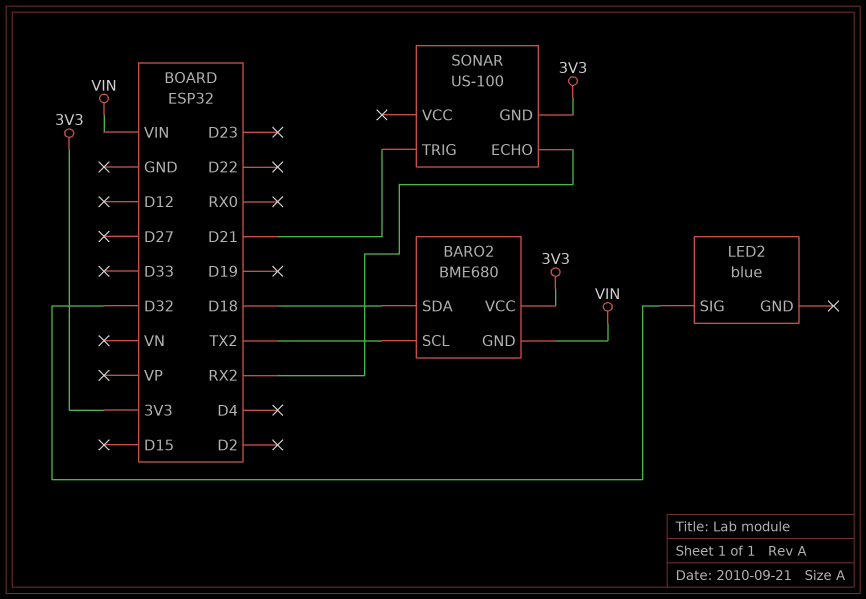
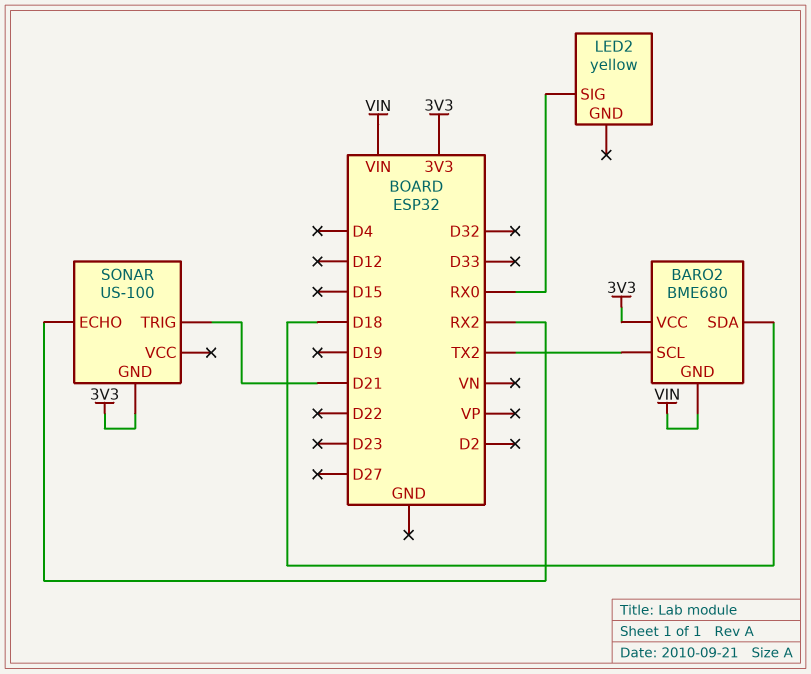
LED2: blue -> yellow
LED2 pin SIG: D32 -> RX0

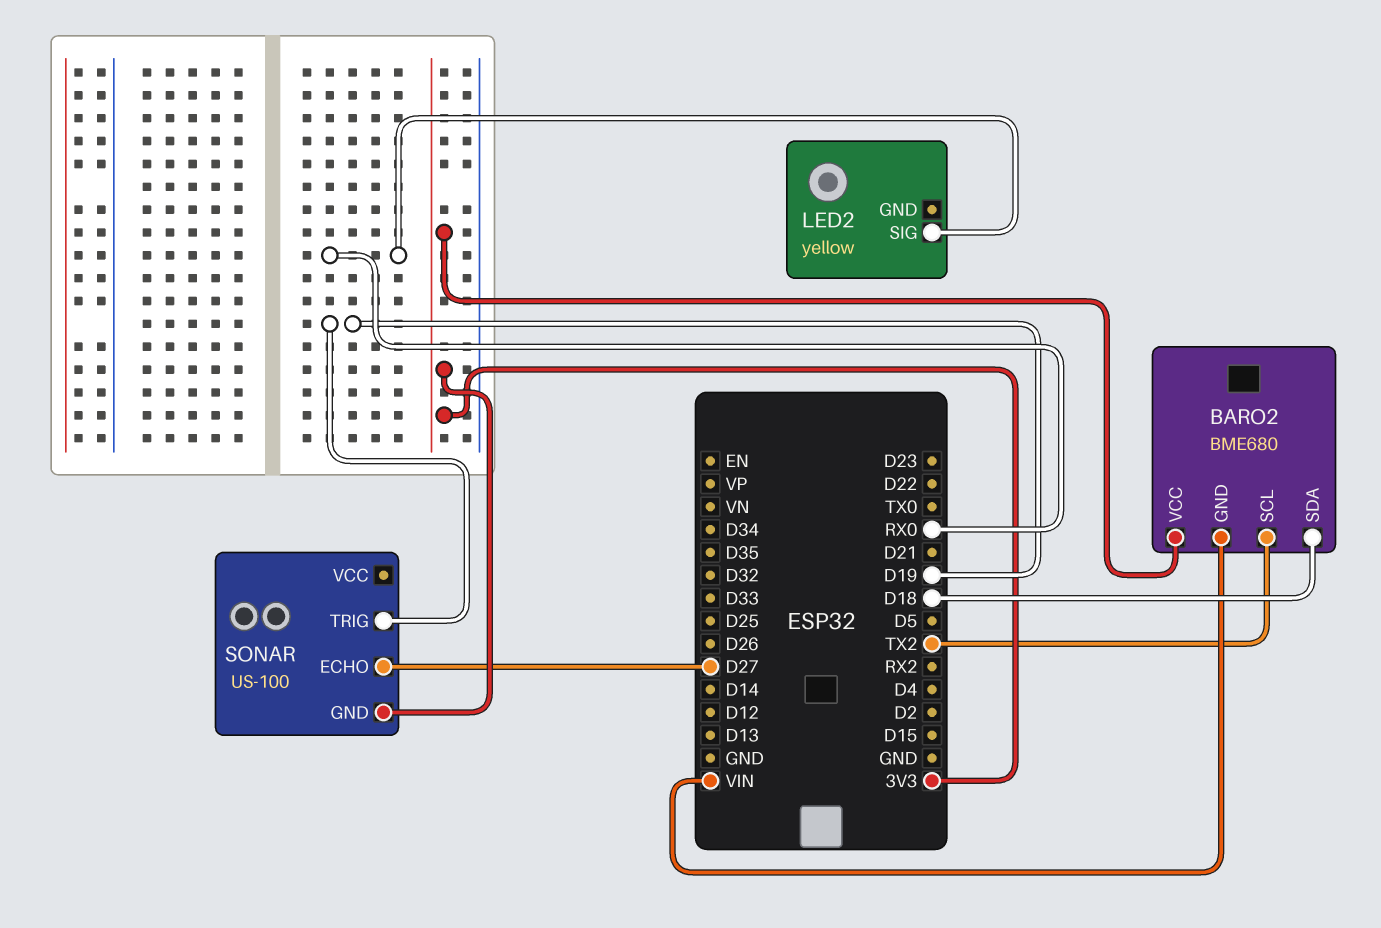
SONAR pin ECHO: RX2 -> D27
SONAR pin TRIG: D21 -> D19

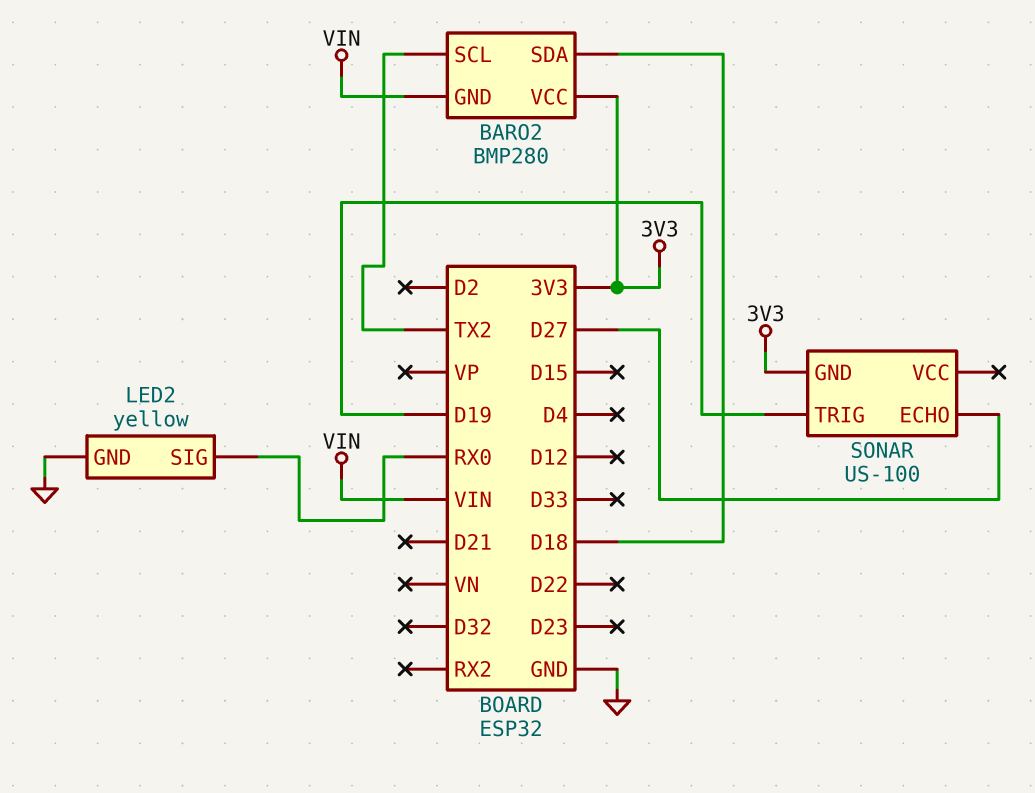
BARO2: BME680 -> BMP280
LED2 pin GND: none -> GND

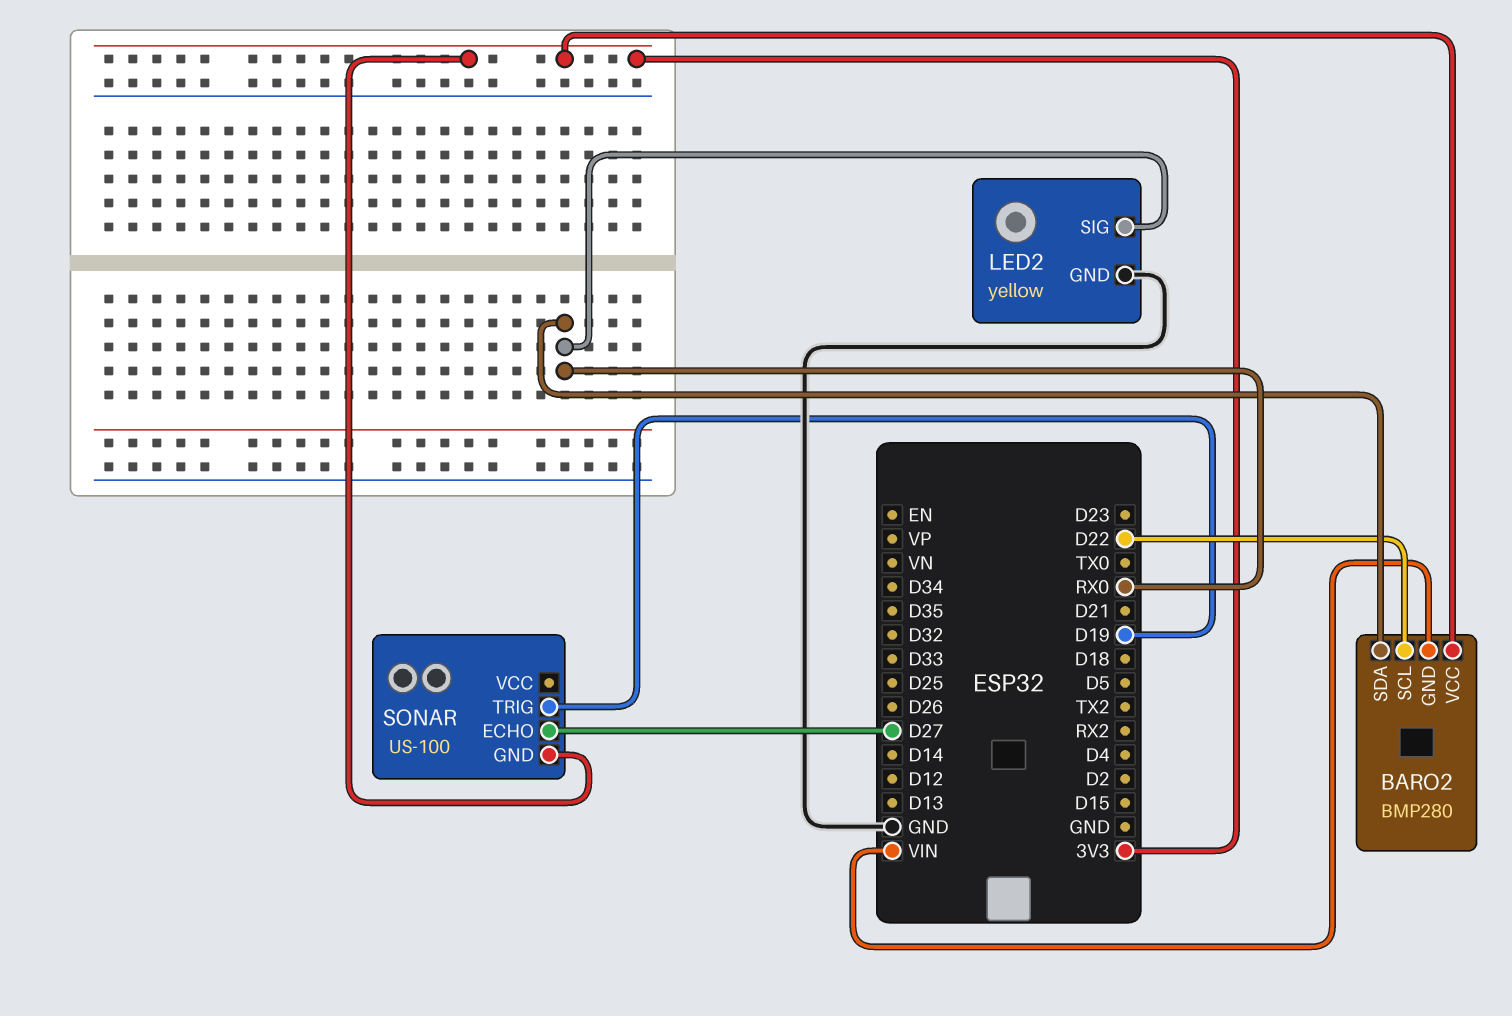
BARO2 pin SCL: TX2 -> D22
BARO2 pin SDA: D18 -> RX0

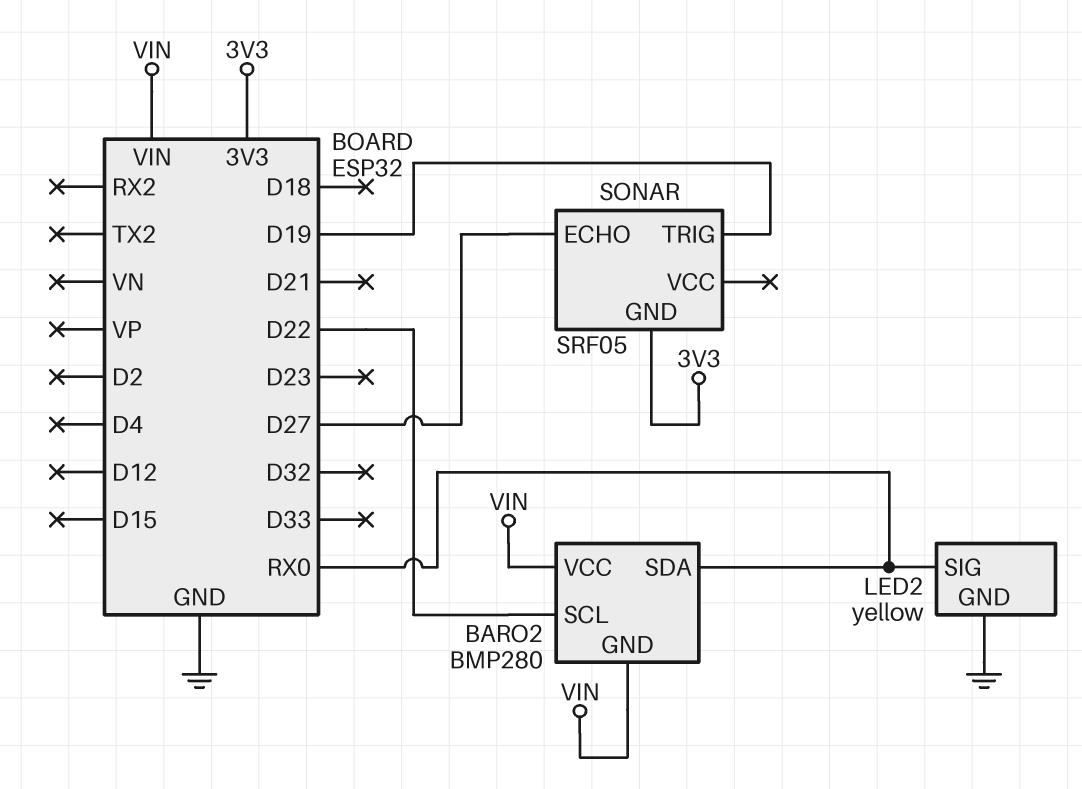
BARO2 pin VCC: 3V3 -> VIN
SONAR: US-100 -> SRF05

